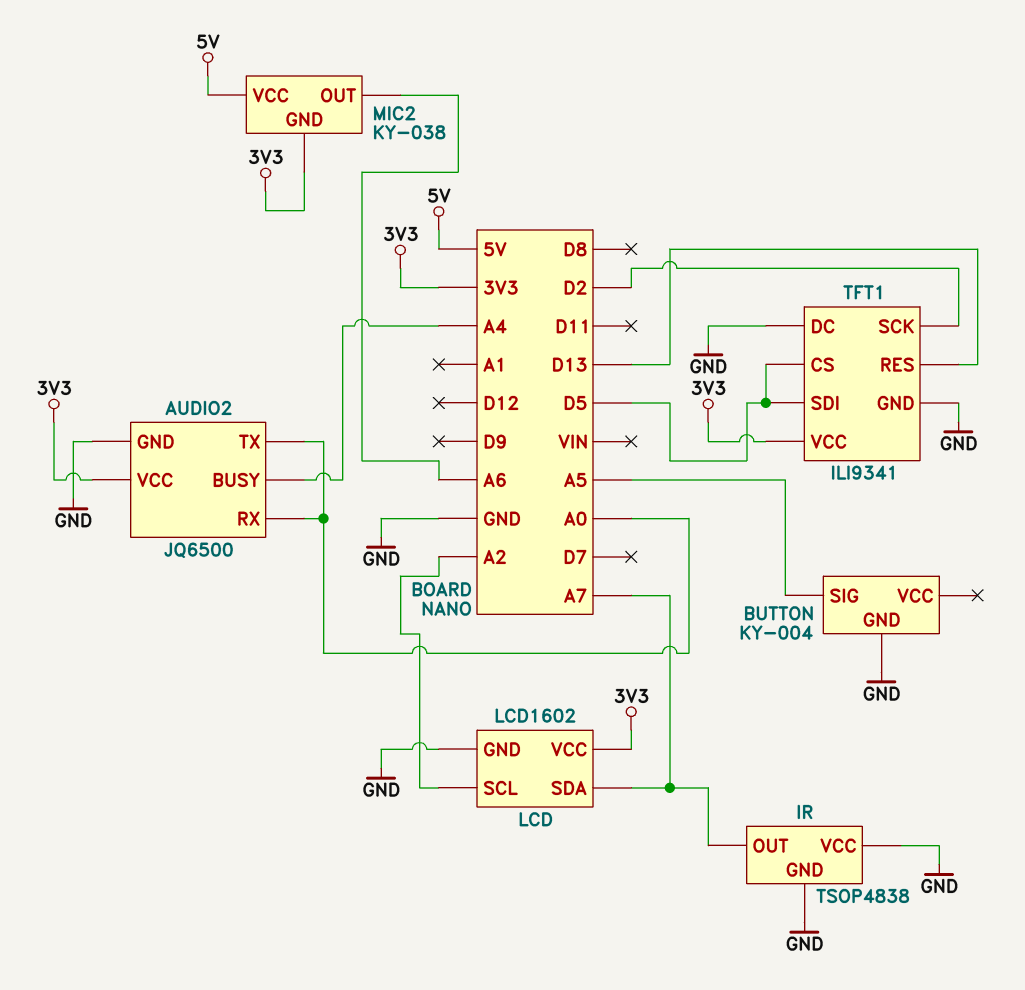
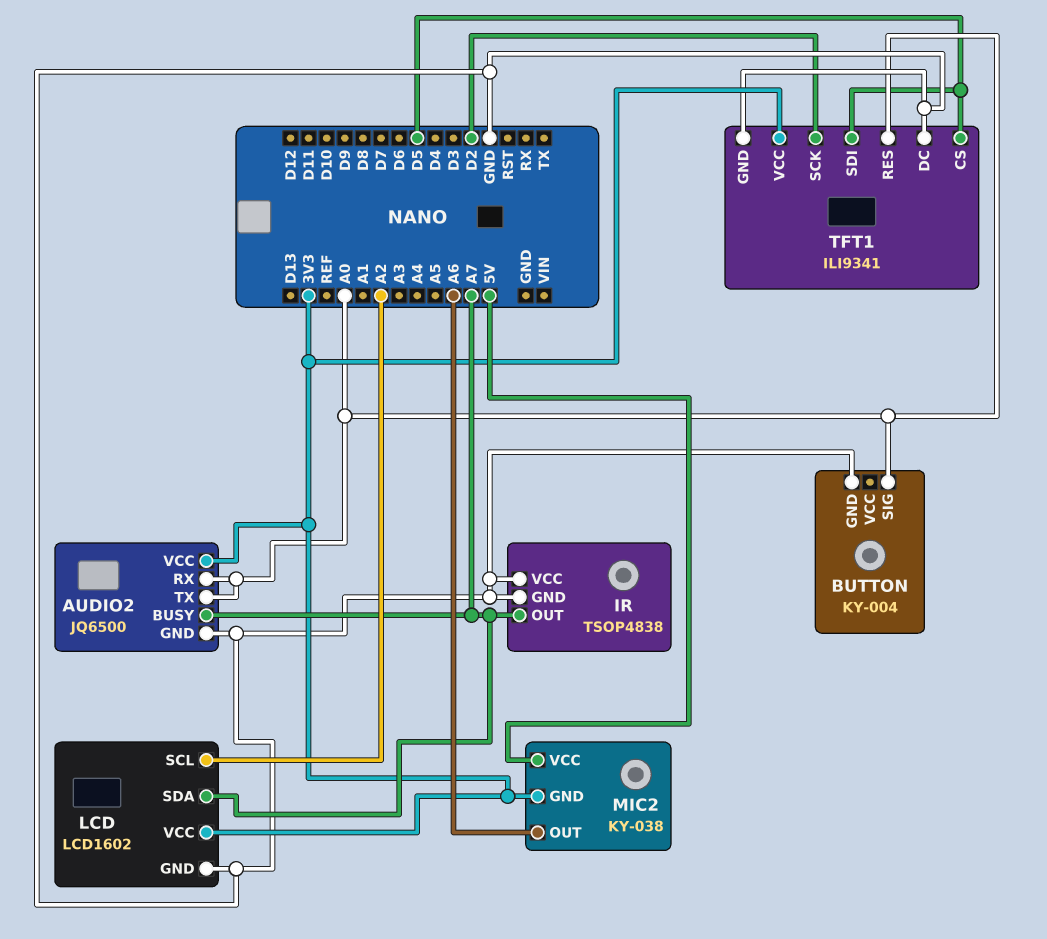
AUDIO2 pin BUSY: A4 -> A7
BUTTON pin SIG: A5 -> A0
TFT1 pin RES: D13 -> A0

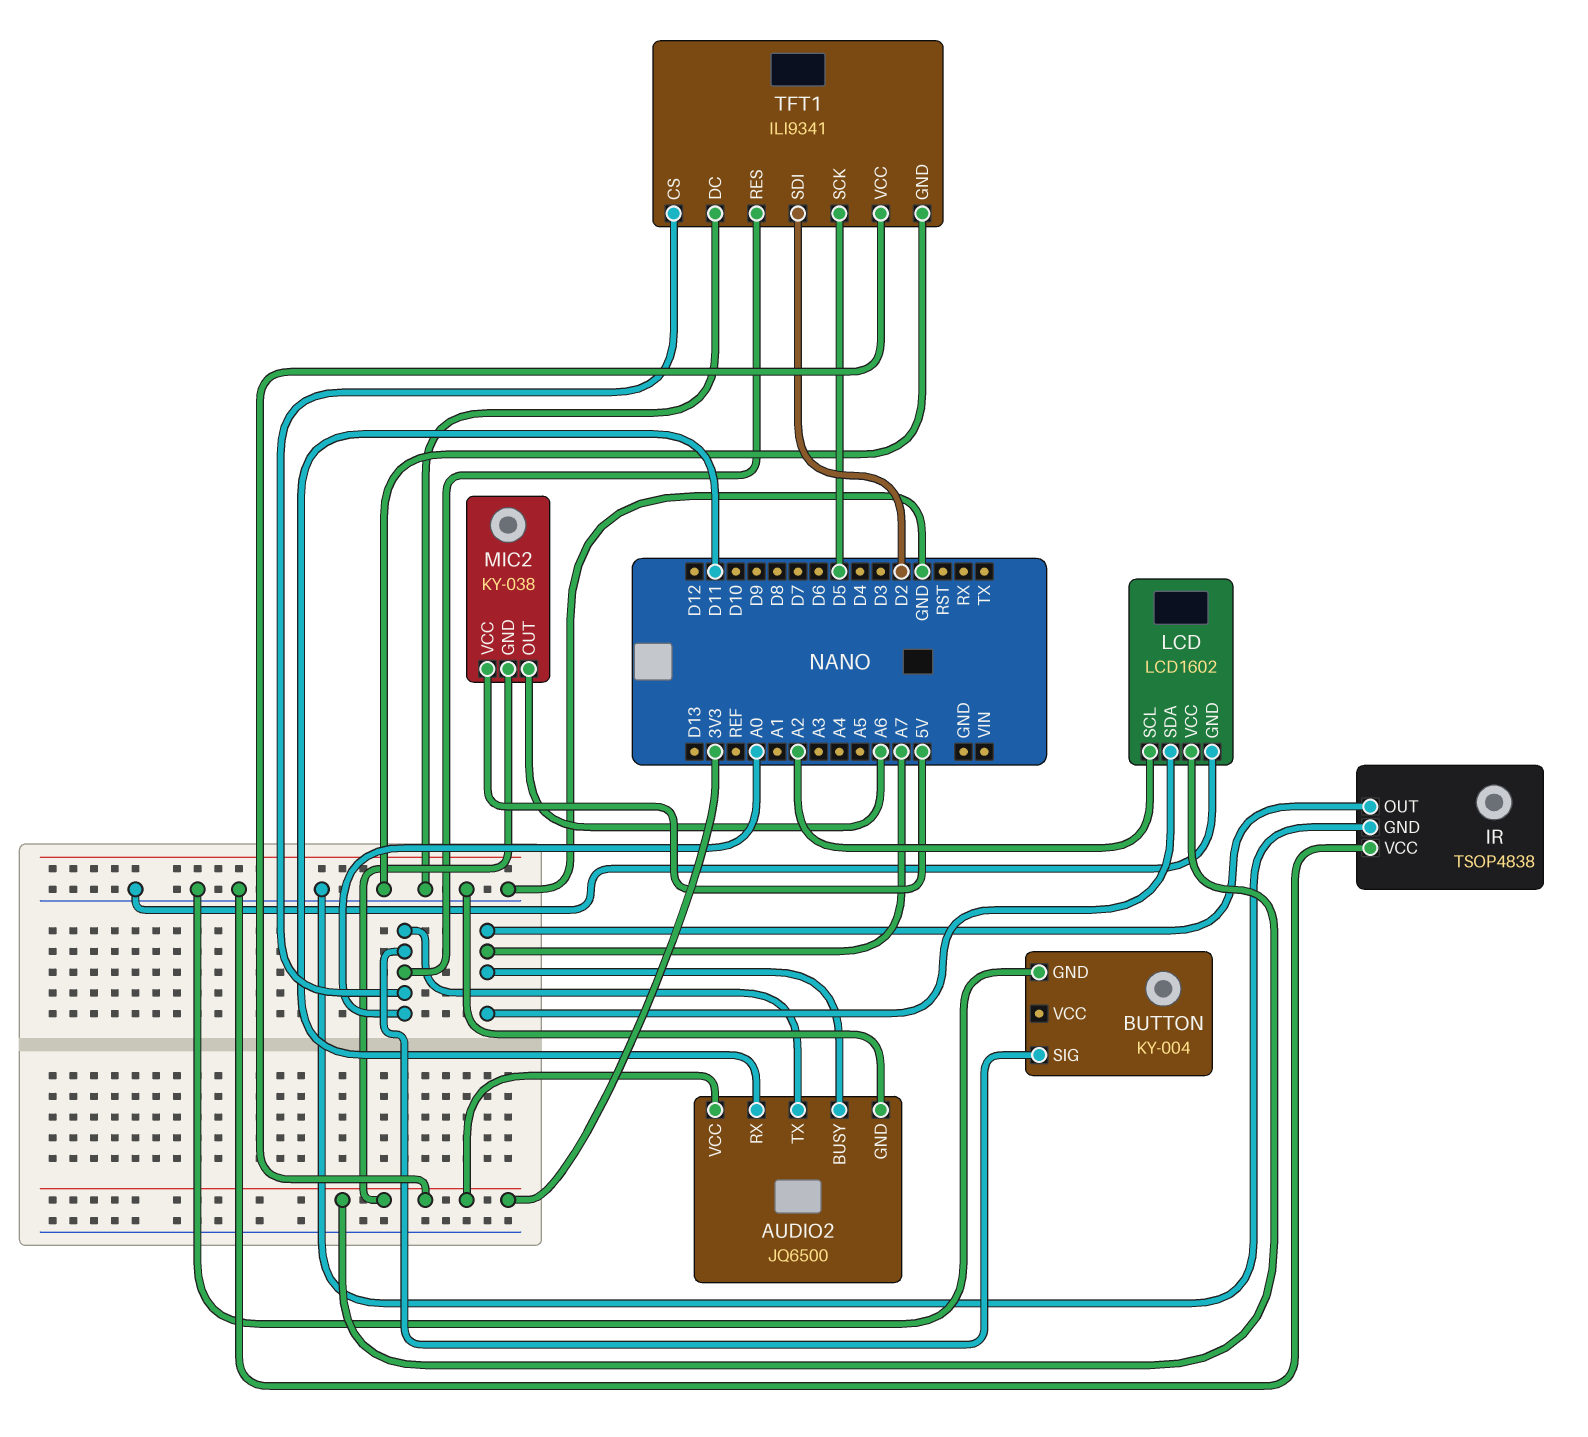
AUDIO2 pin RX: A0 -> D11
TFT1 pin CS: D5 -> A0
TFT1 pin SCK: D2 -> D5
TFT1 pin SDI: D5 -> D2

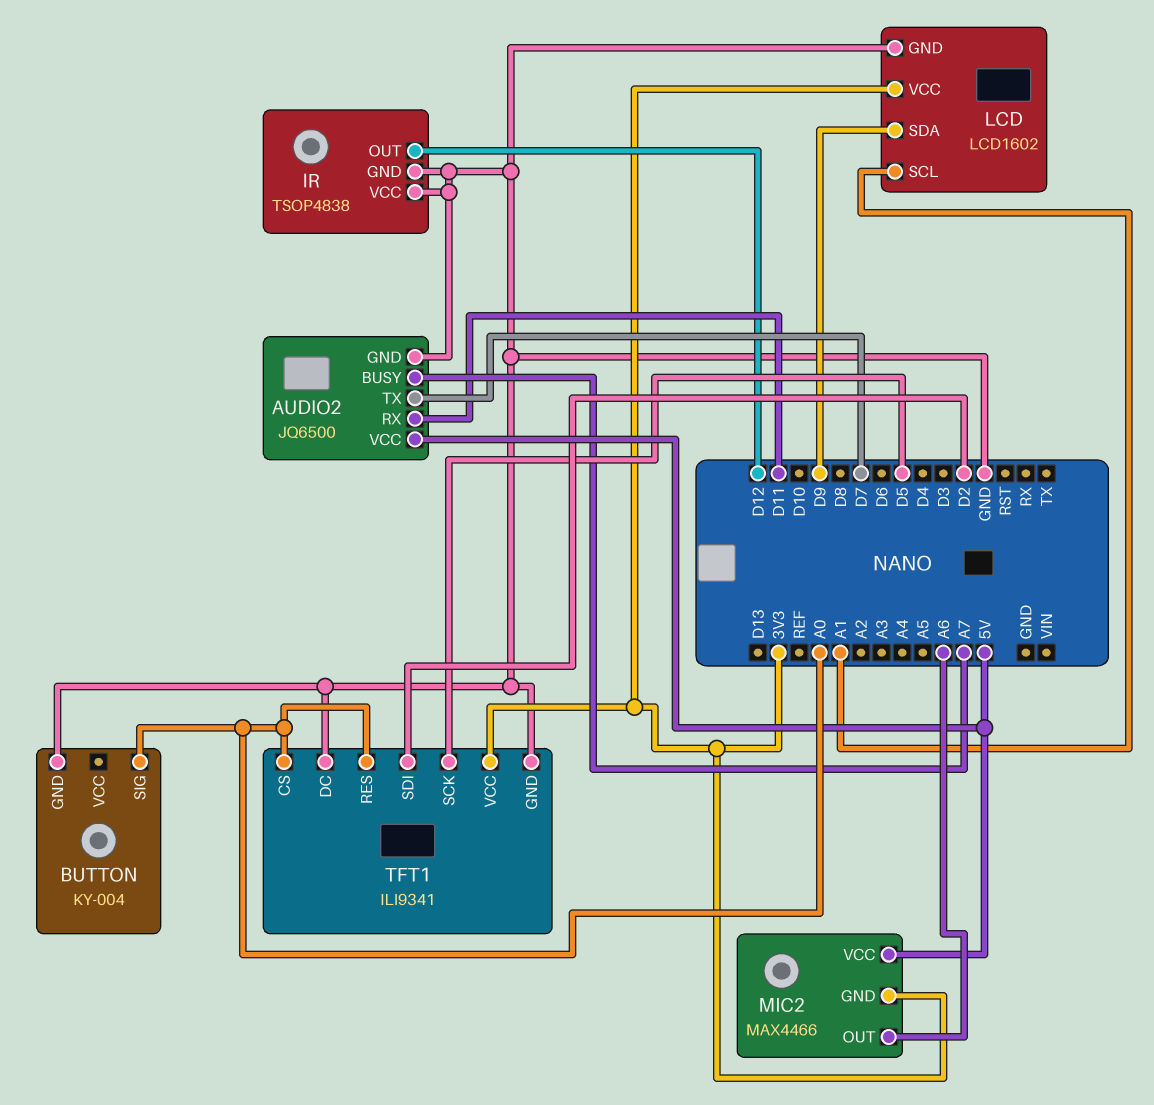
AUDIO2 pin TX: A0 -> D7
AUDIO2 pin VCC: 3V3 -> 5V
IR pin OUT: A7 -> D12
LCD pin SCL: A2 -> A1
LCD pin SDA: A7 -> D9
MIC2: KY-038 -> MAX4466

